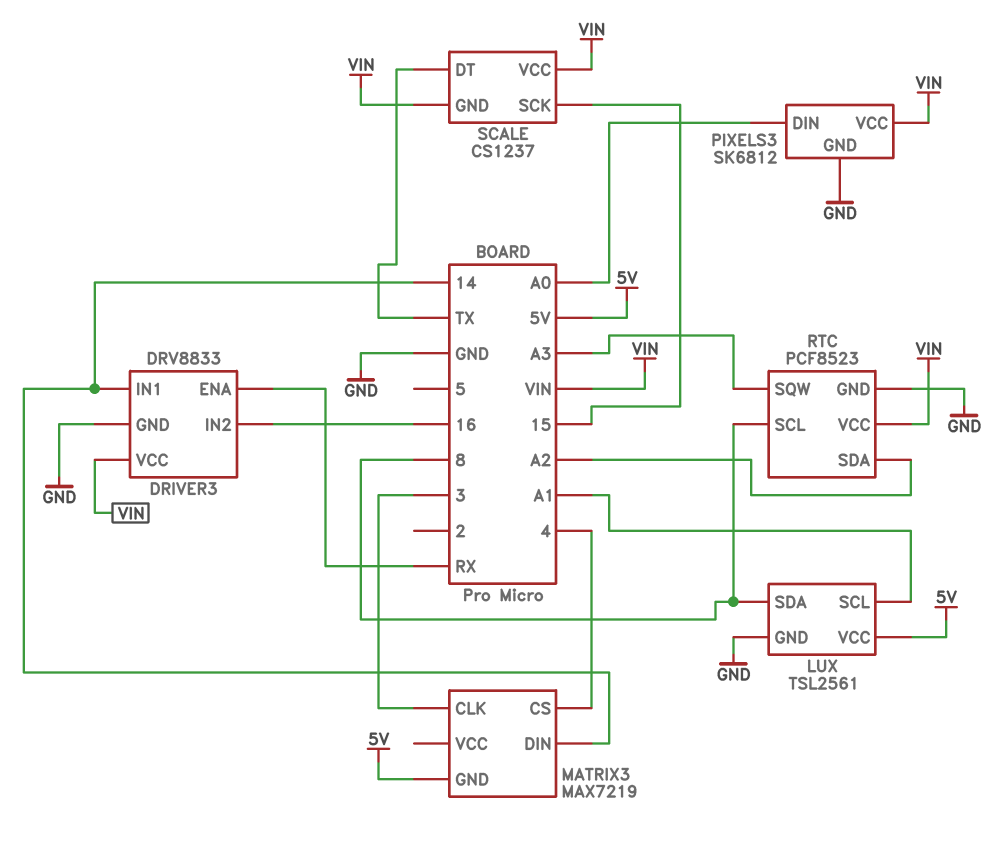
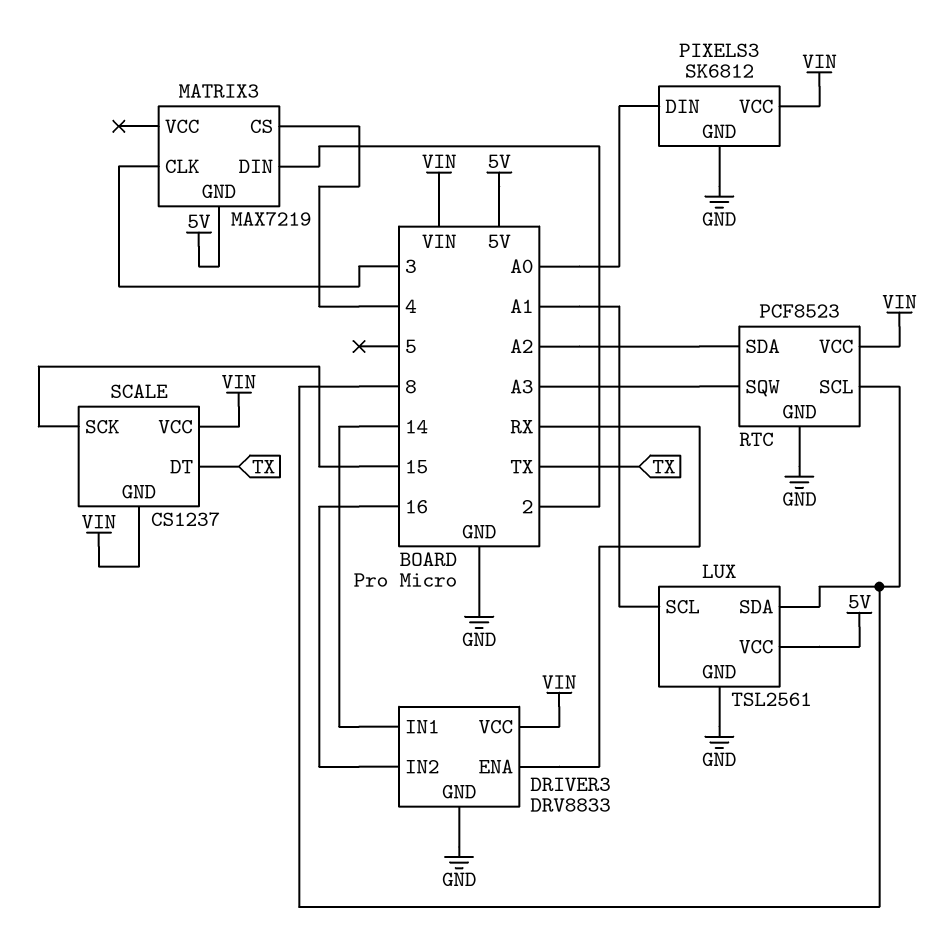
MATRIX3 pin DIN: 14 -> 2

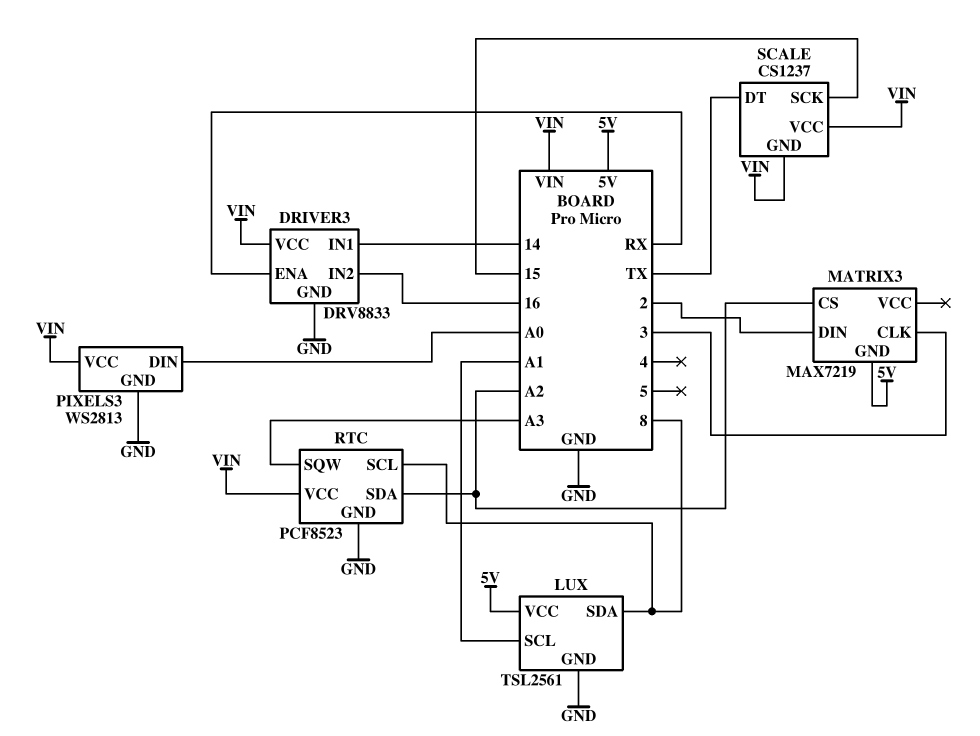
MATRIX3 pin CS: 4 -> A2
PIXELS3: SK6812 -> WS2813

